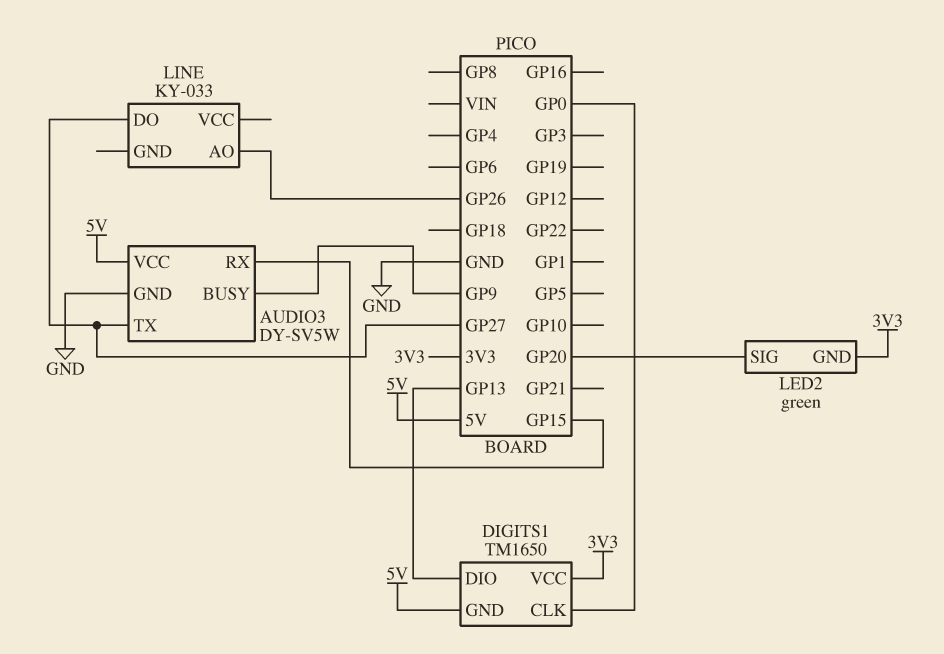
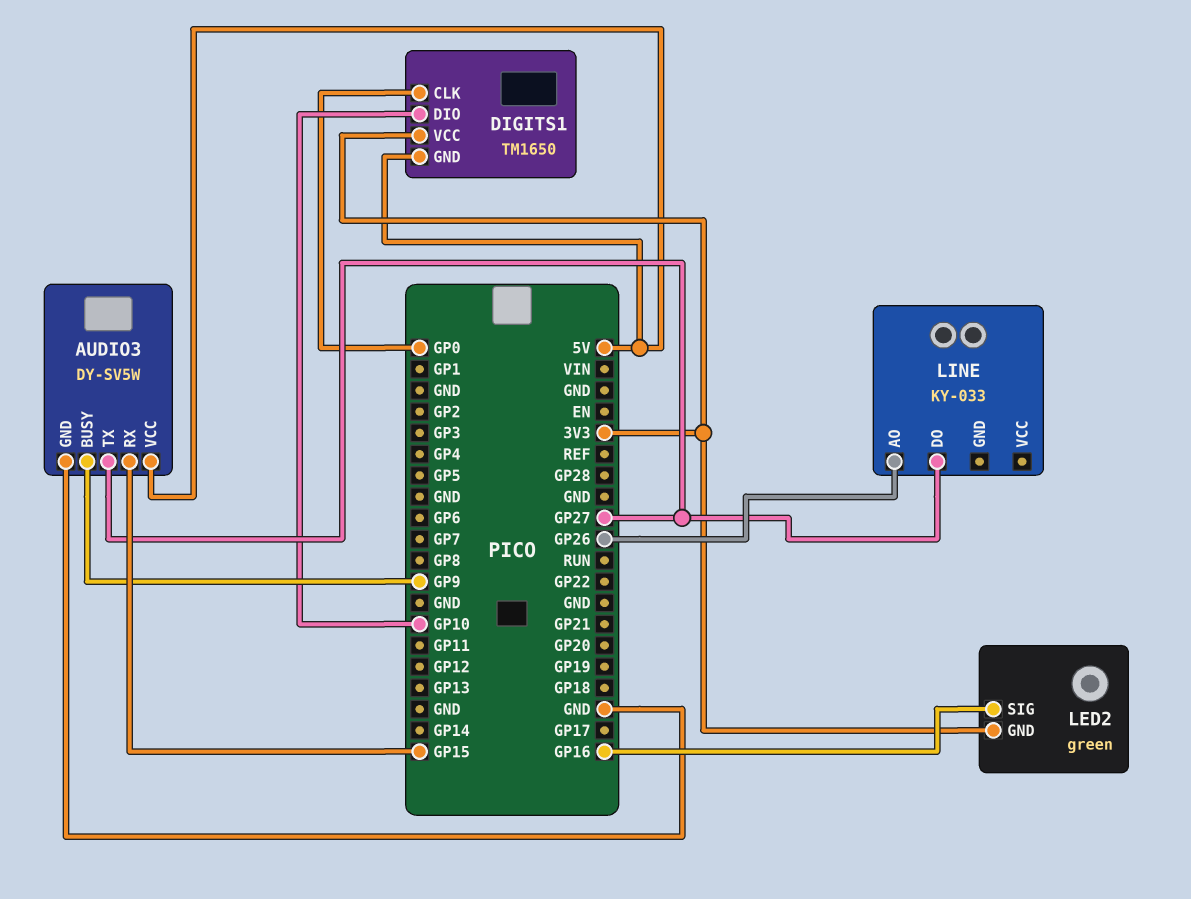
DIGITS1 pin DIO: GP13 -> GP10
LED2 pin SIG: GP20 -> GP16

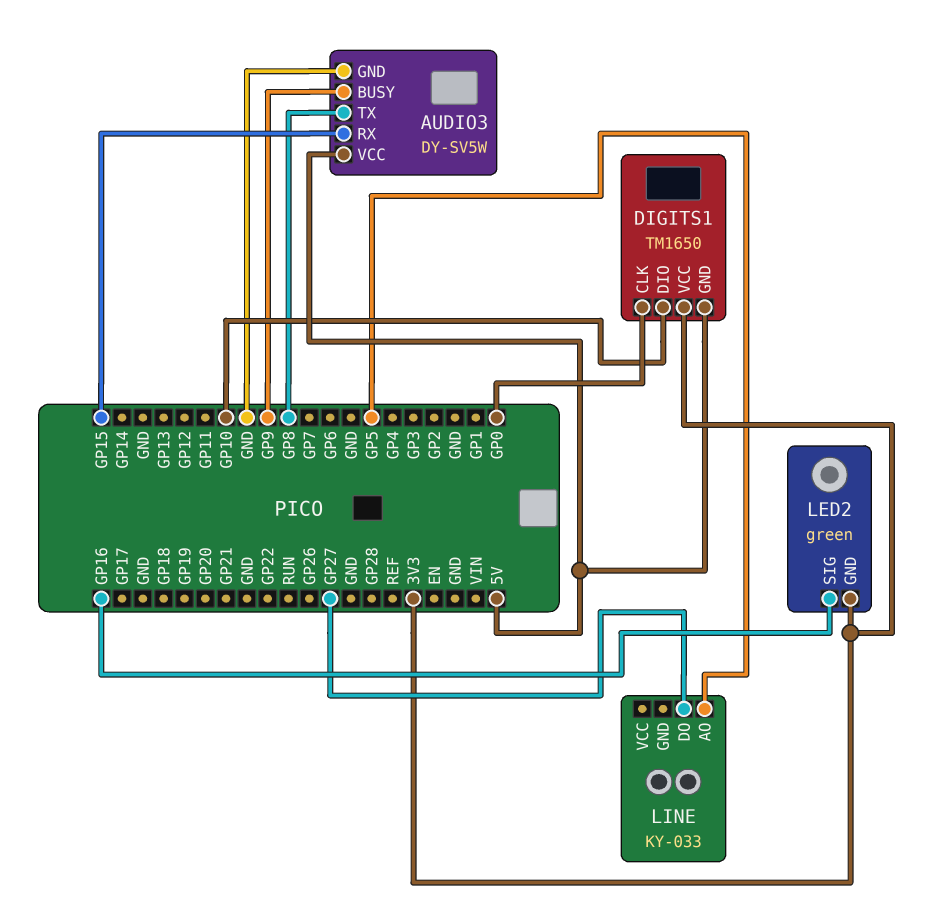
AUDIO3 pin TX: GP27 -> GP8
LINE pin AO: GP26 -> GP5

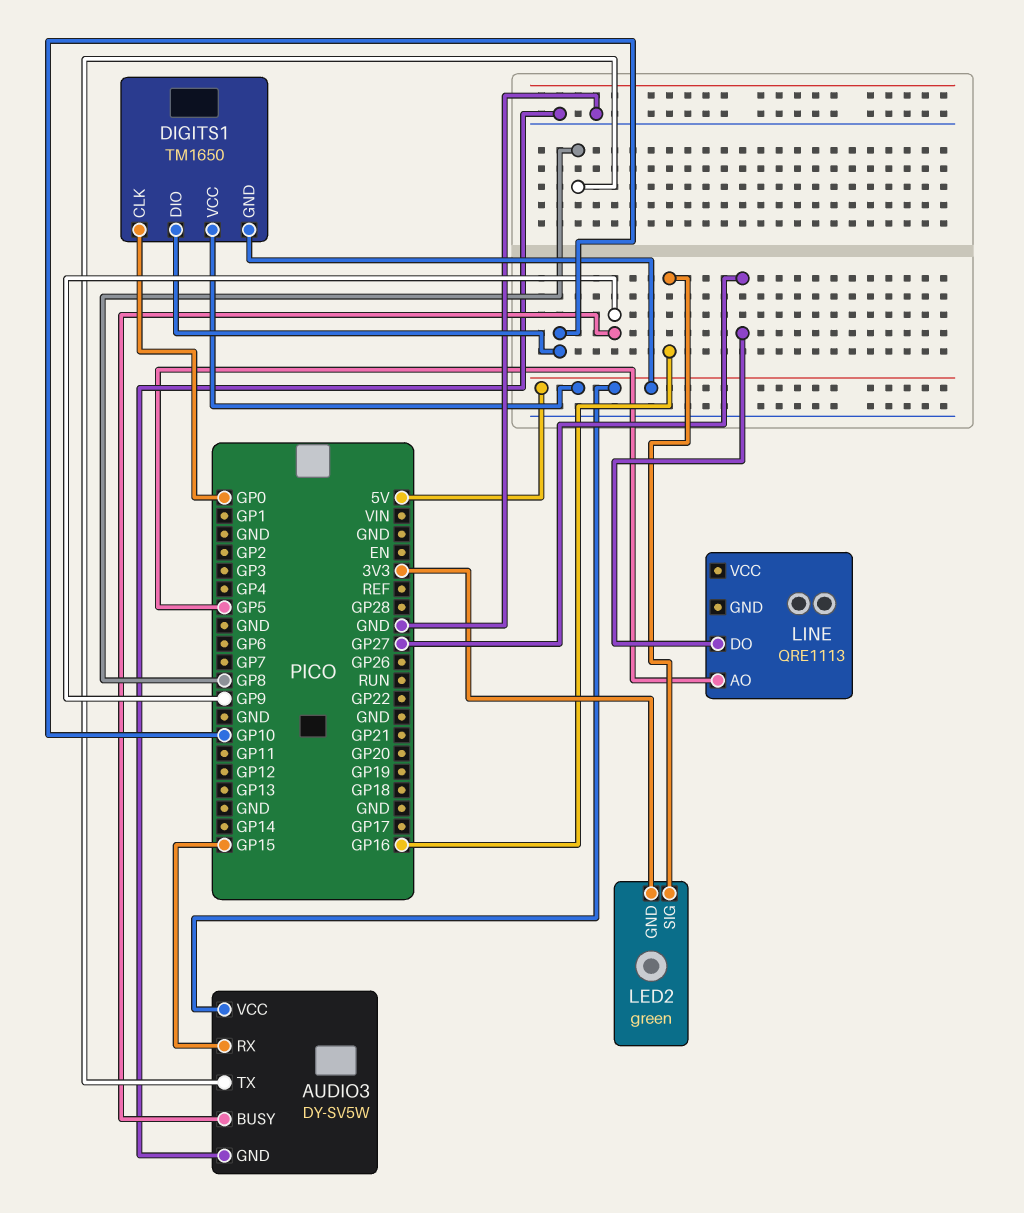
DIGITS1 pin VCC: 3V3 -> 5V
LINE: KY-033 -> QRE1113

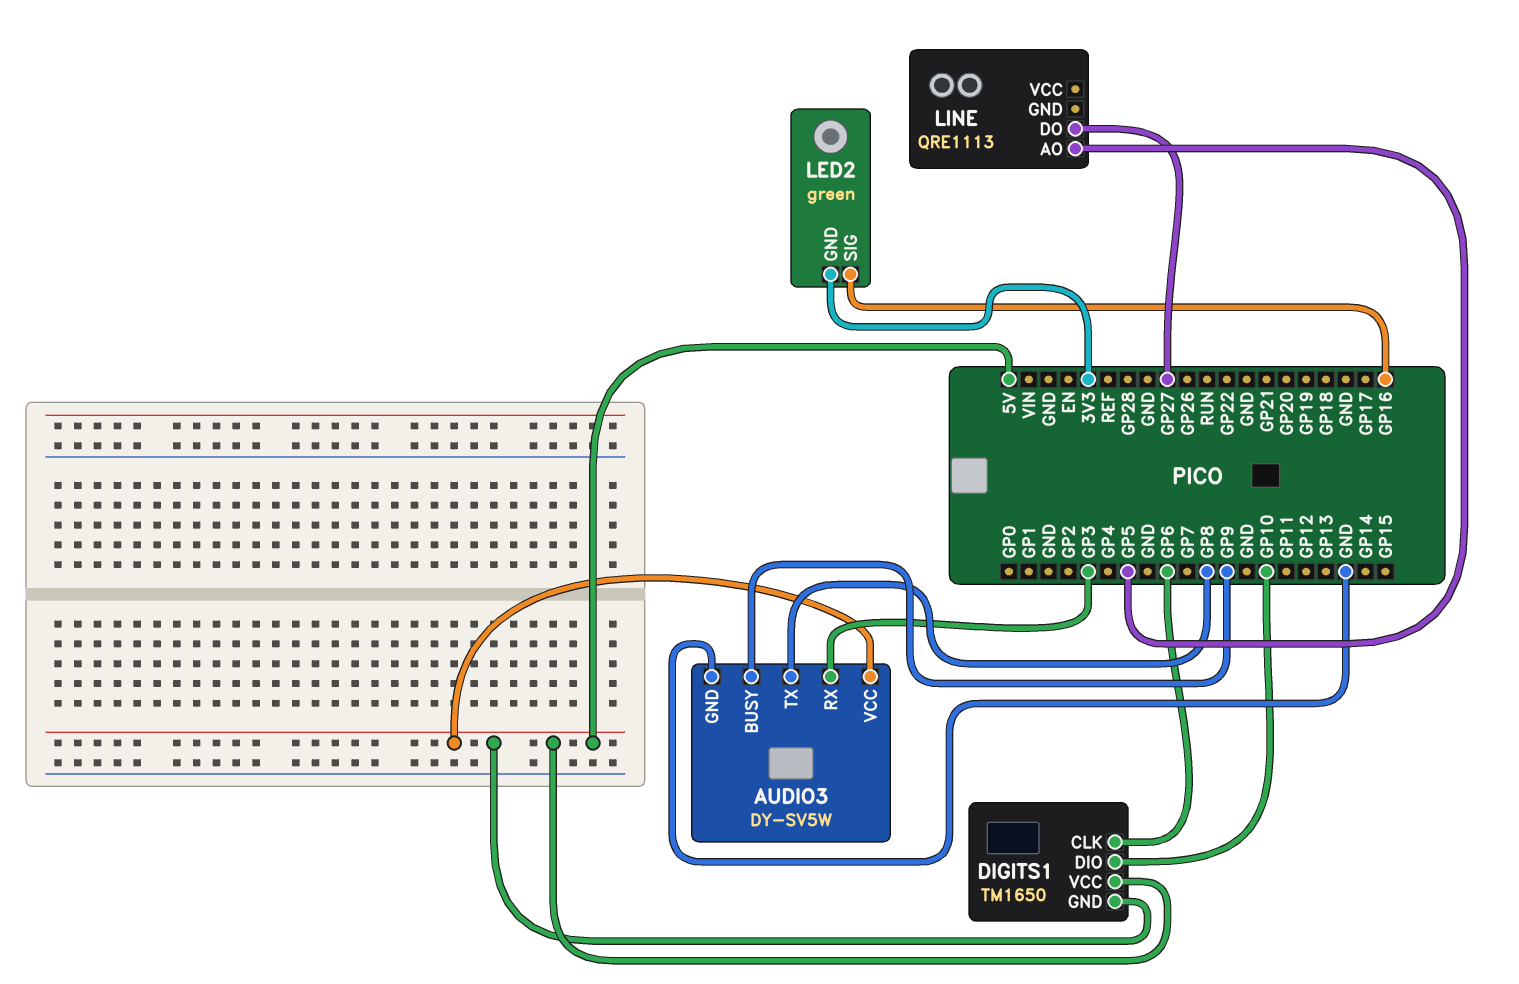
AUDIO3 pin RX: GP15 -> GP3
DIGITS1 pin CLK: GP0 -> GP6

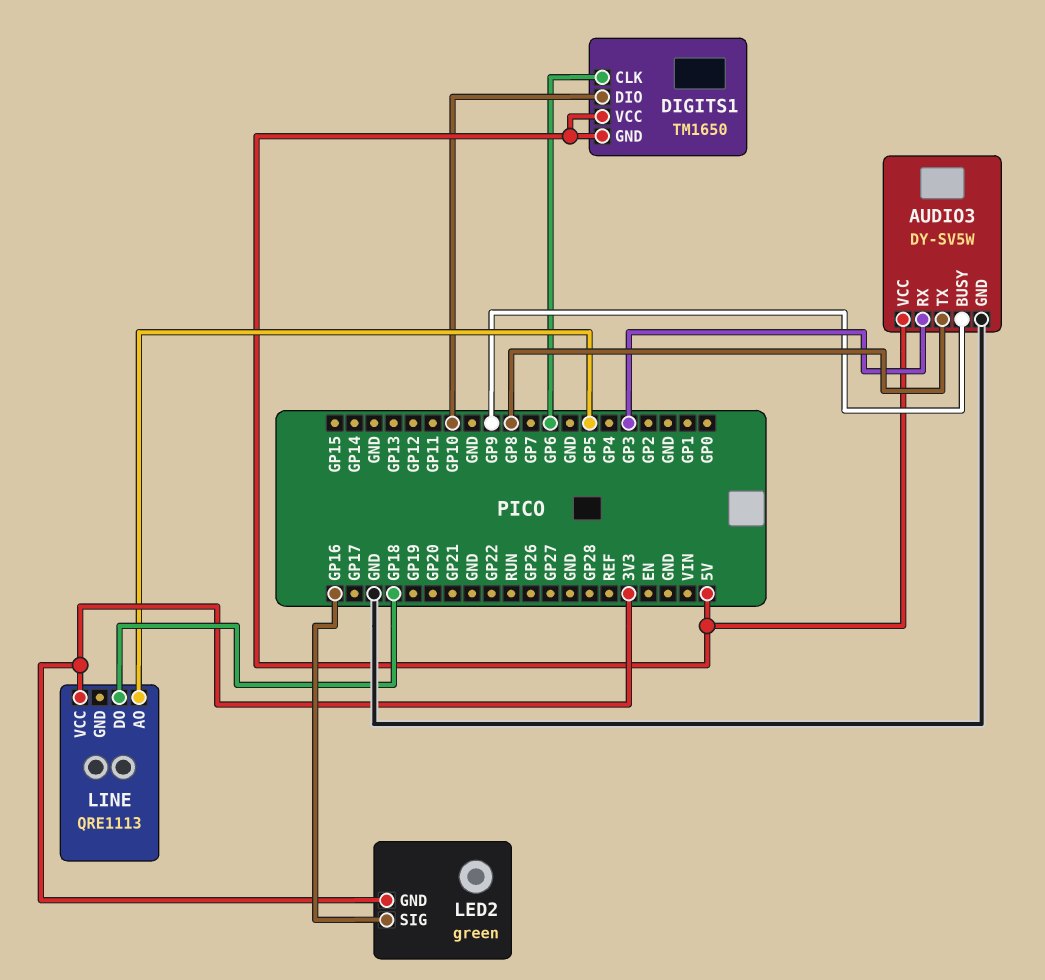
LINE pin DO: GP27 -> GP18
LINE pin VCC: none -> 3V3

